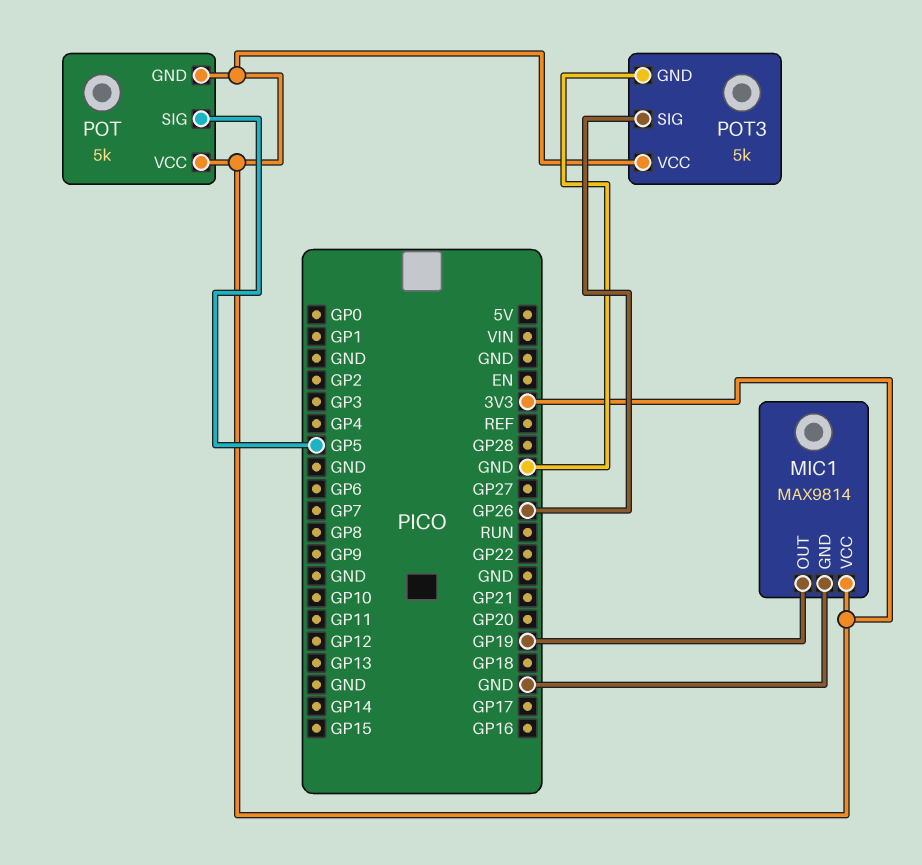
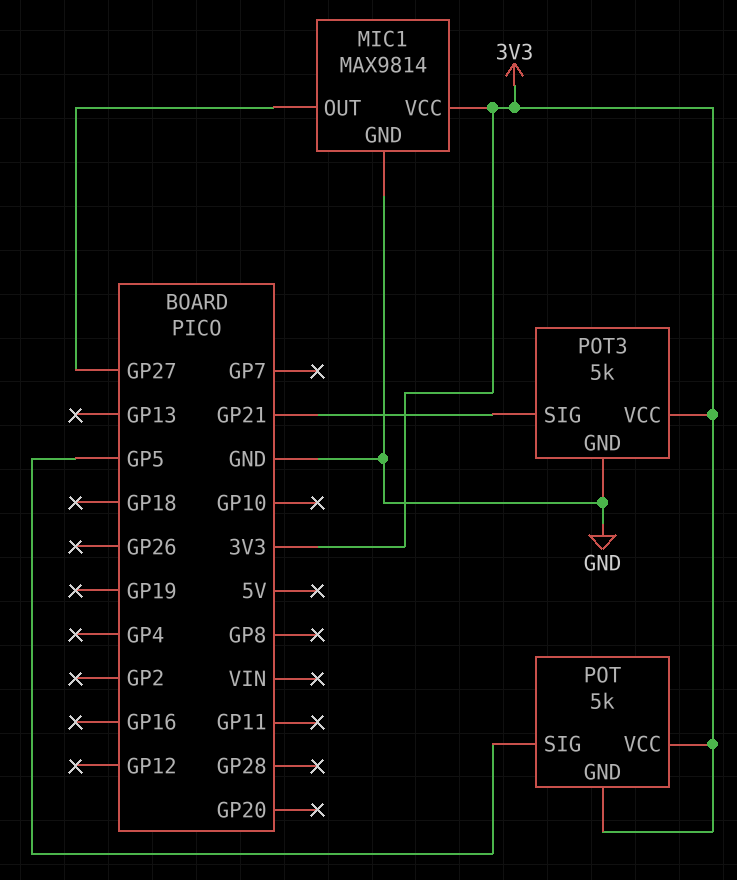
MIC1 pin OUT: GP19 -> GP27
POT3 pin SIG: GP26 -> GP21

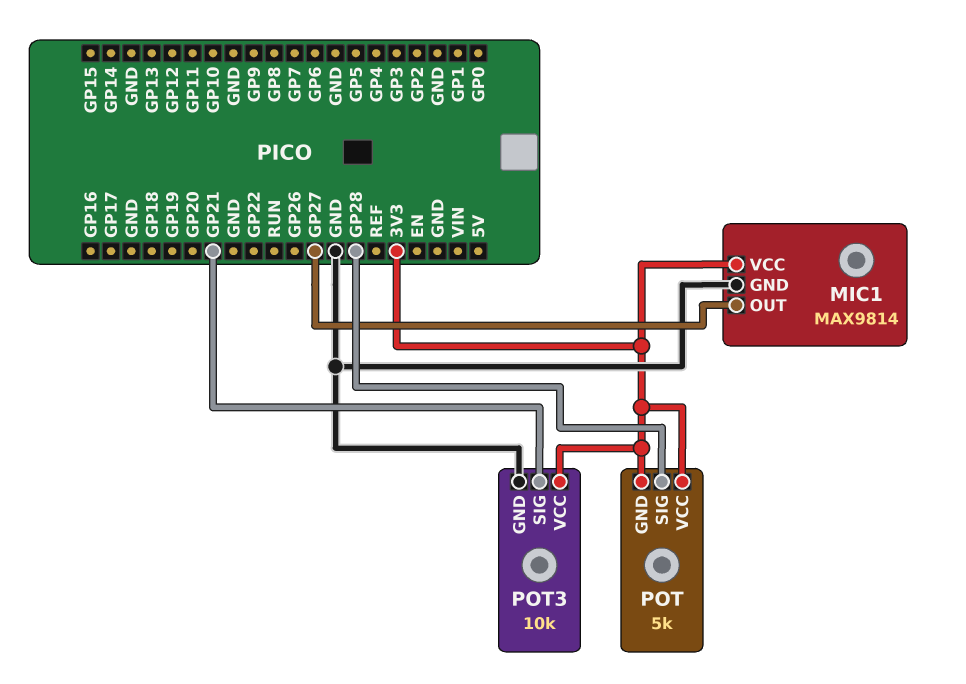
POT pin SIG: GP5 -> GP28
POT3: 5k -> 10k

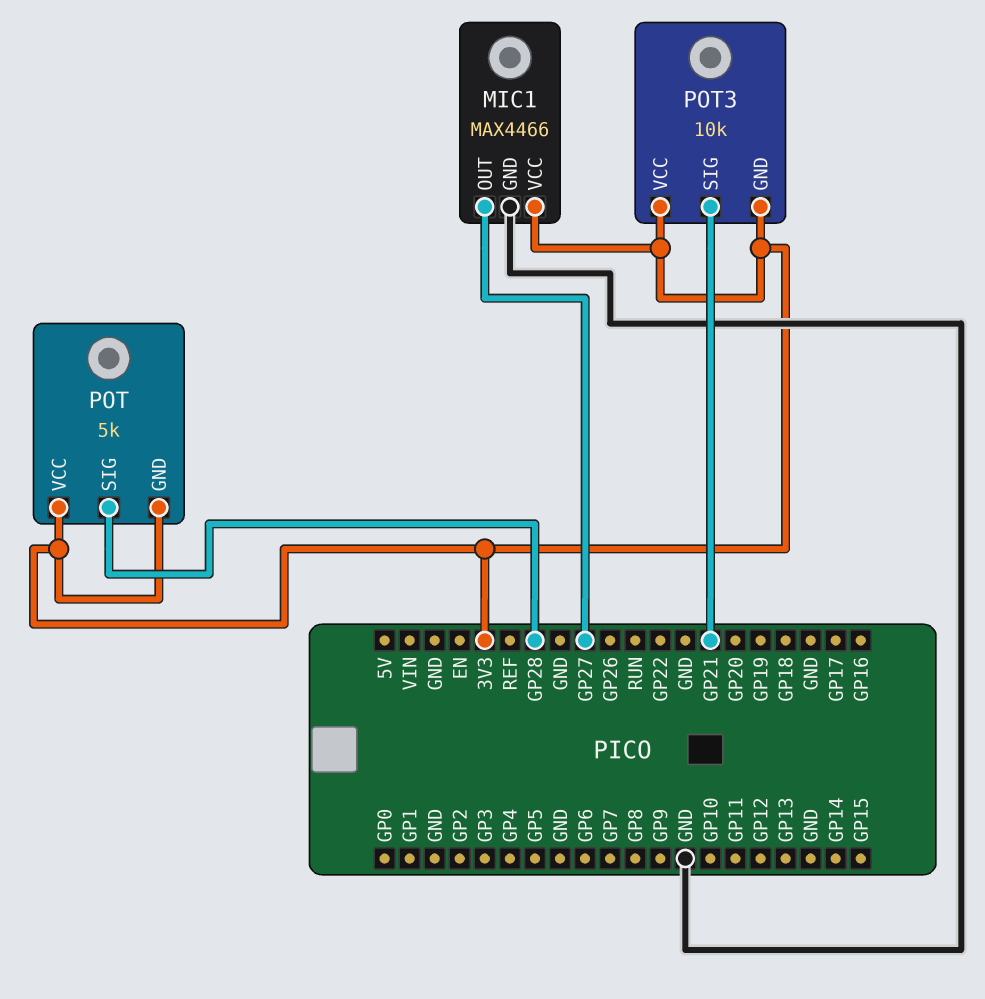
MIC1: MAX9814 -> MAX4466
POT3 pin GND: GND -> 3V3

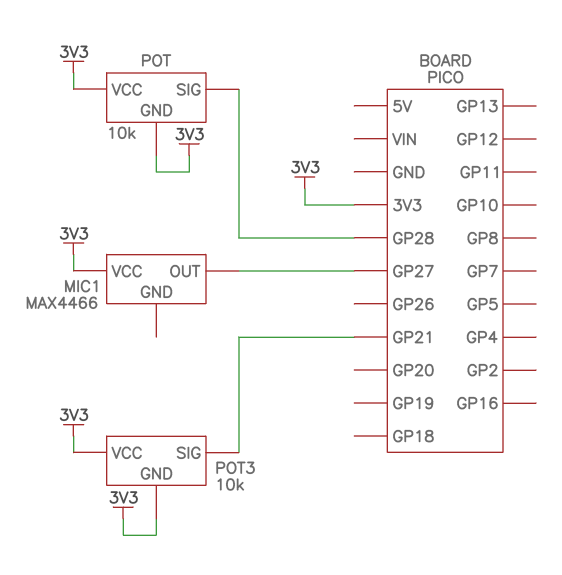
MIC1 pin GND: GND -> none
POT: 5k -> 10k

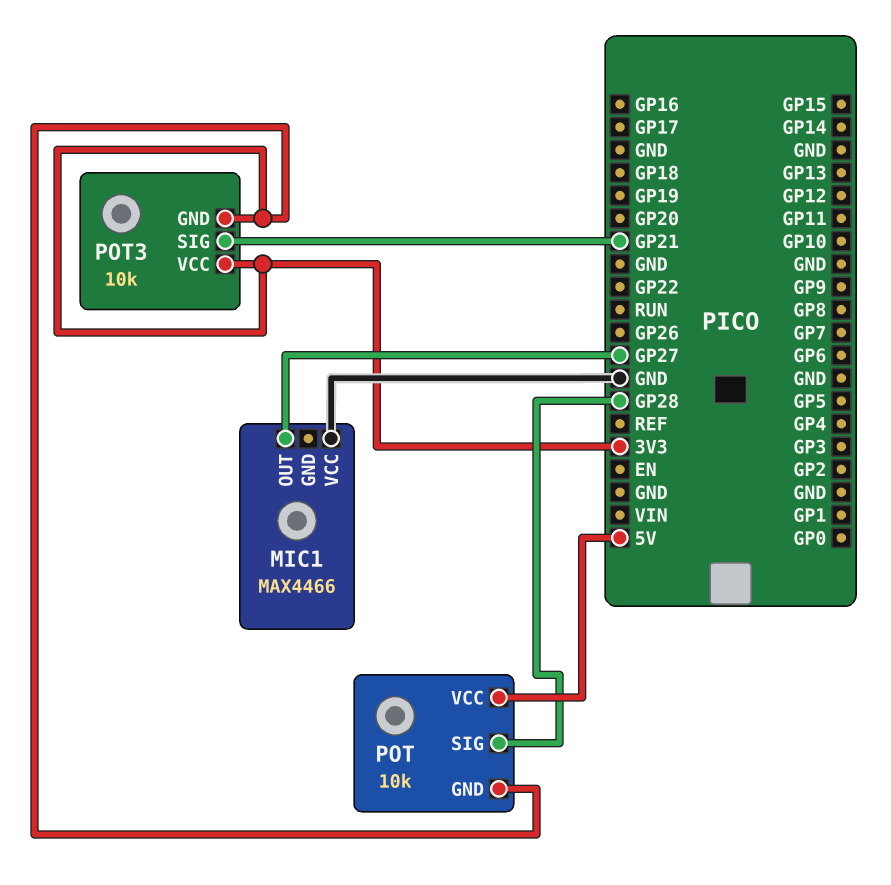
MIC1 pin VCC: 3V3 -> GND
POT pin VCC: 3V3 -> 5V

